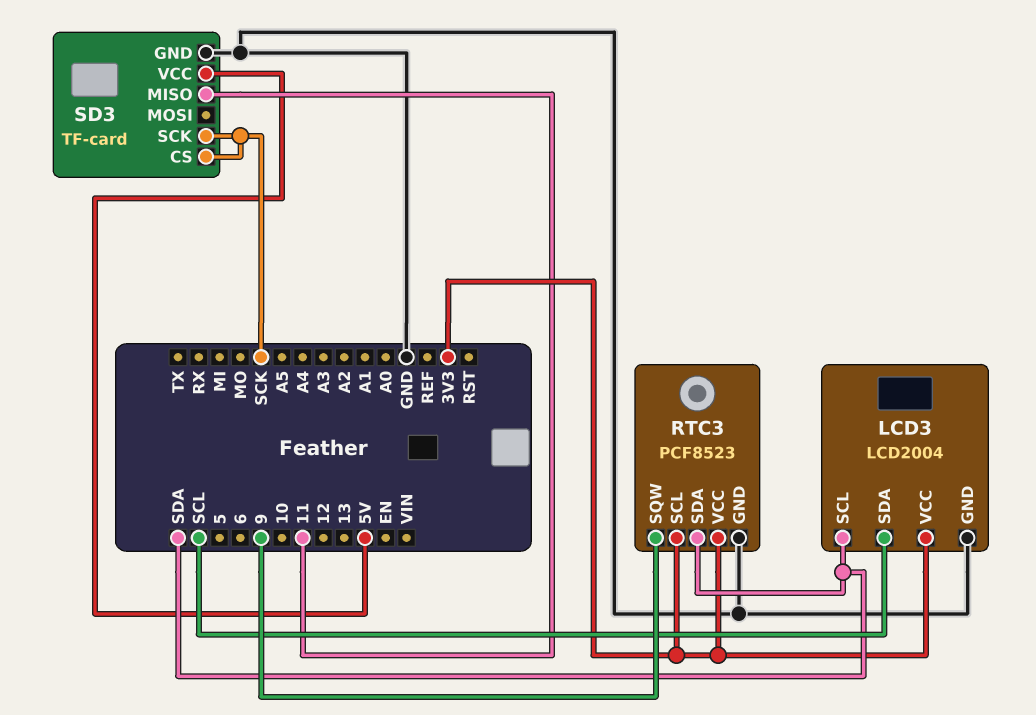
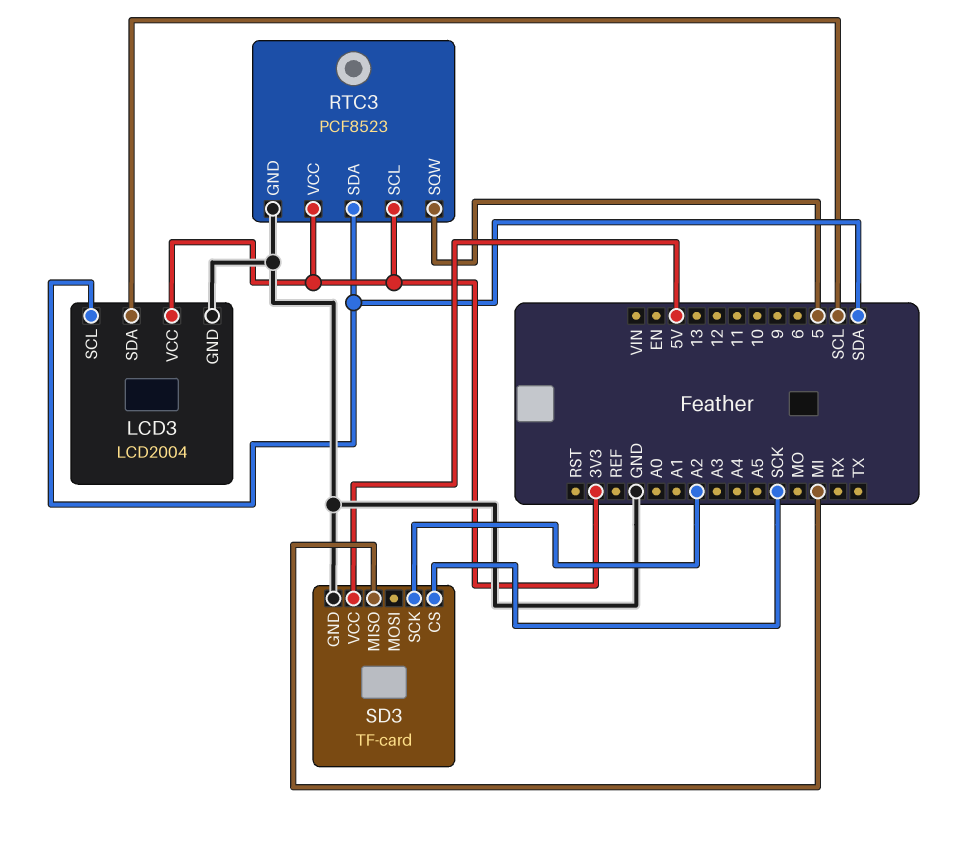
RTC3 pin SQW: 9 -> 5
SD3 pin MISO: 11 -> MI
SD3 pin SCK: SCK -> A2

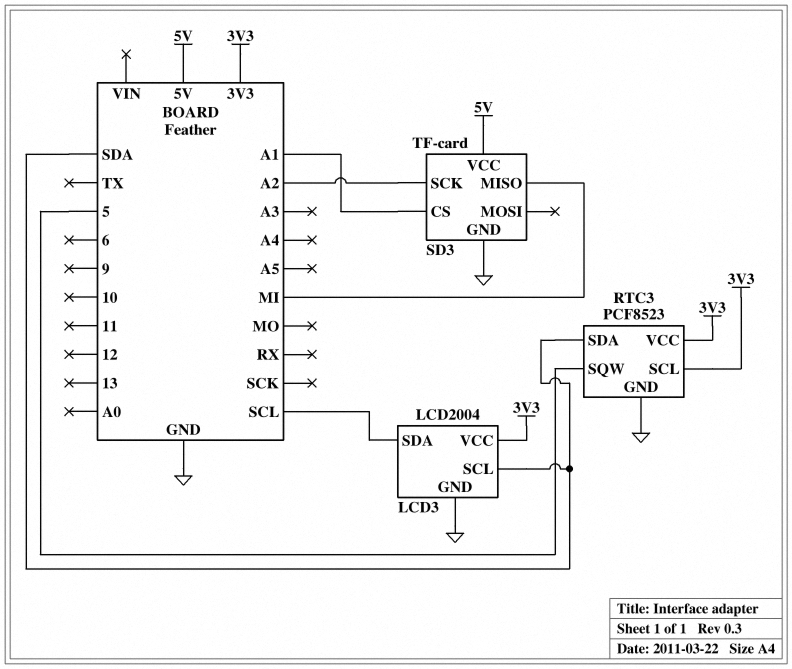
SD3 pin CS: SCK -> A1

